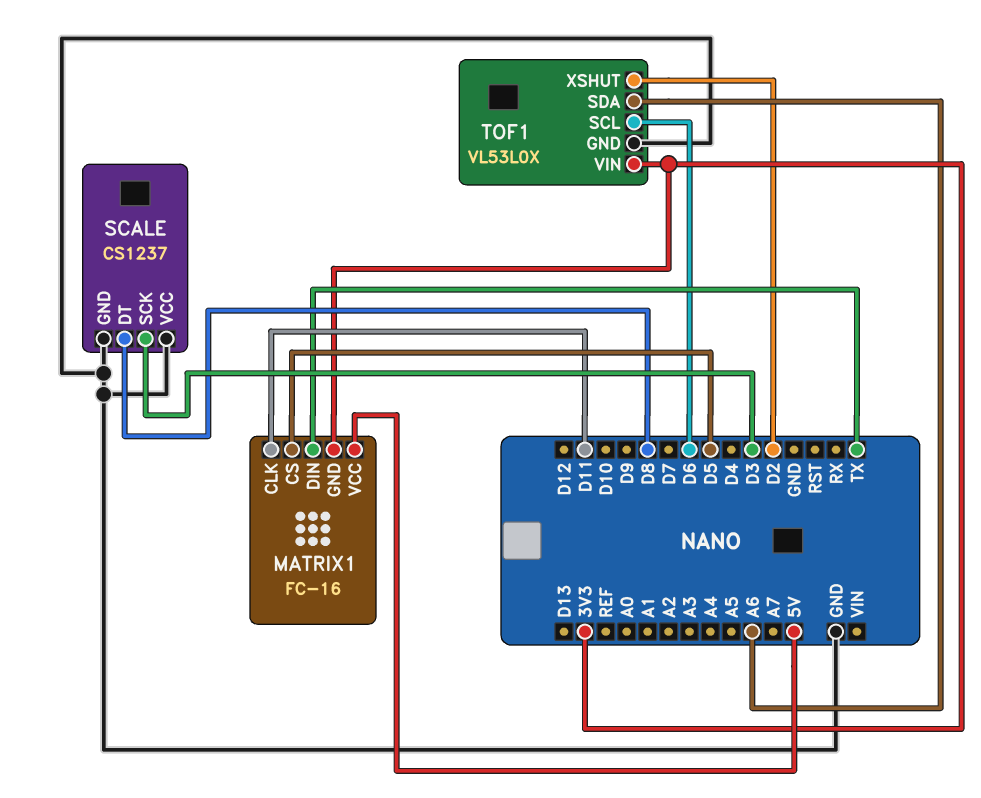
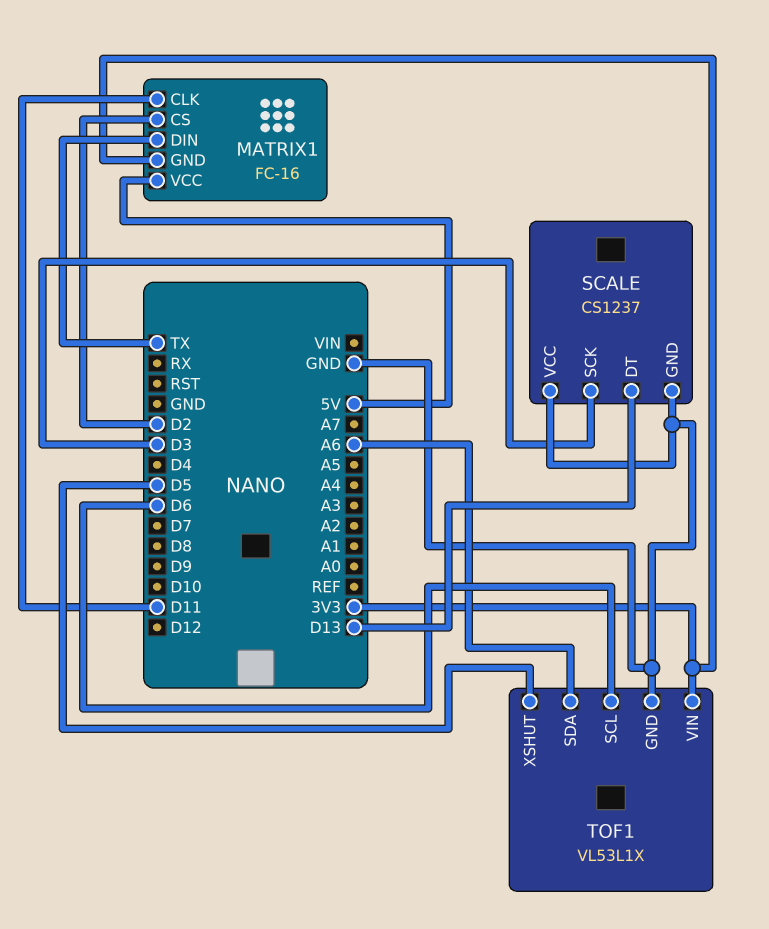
MATRIX1 pin CS: D5 -> D2
SCALE pin DT: D8 -> D13
TOF1: VL53L0X -> VL53L1X
TOF1 pin XSHUT: D2 -> D5

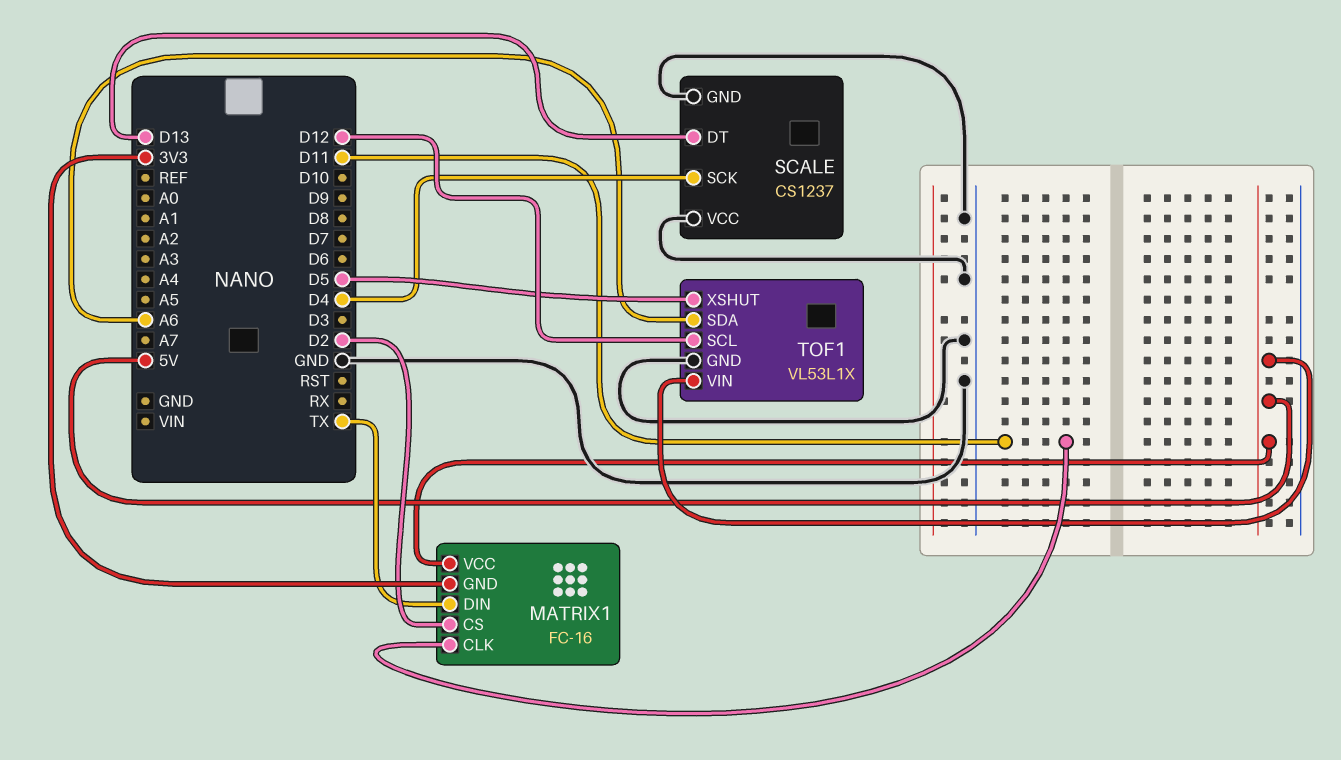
SCALE pin SCK: D3 -> D4
TOF1 pin SCL: D6 -> D12
TOF1 pin VIN: 3V3 -> 5V

